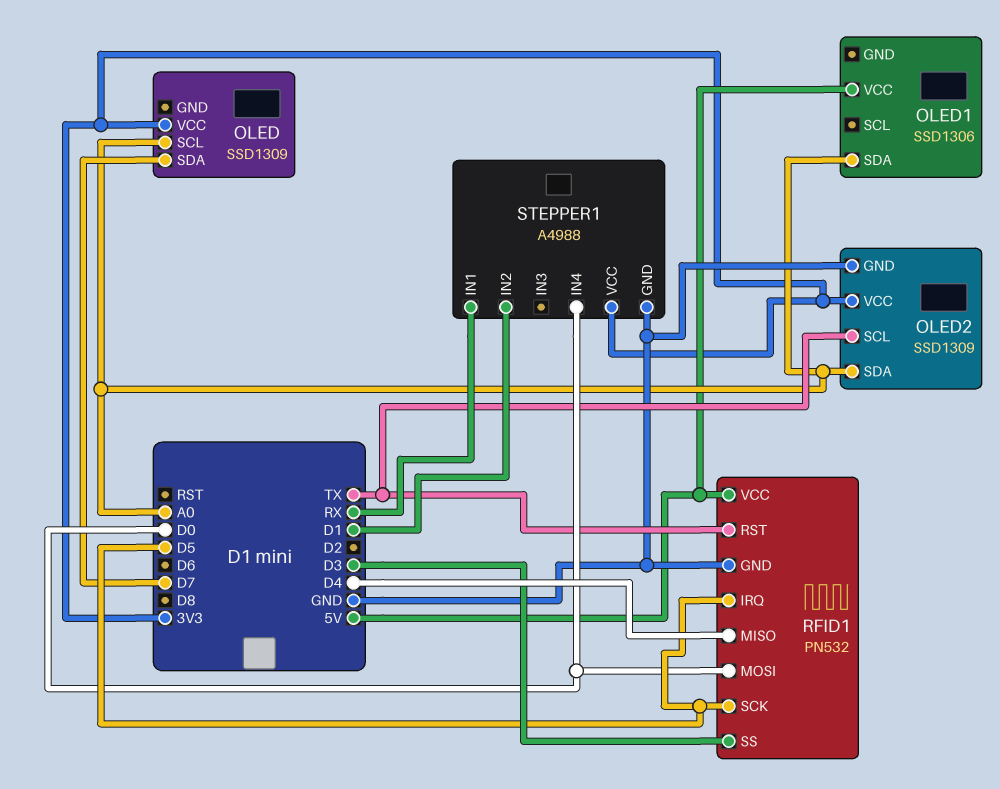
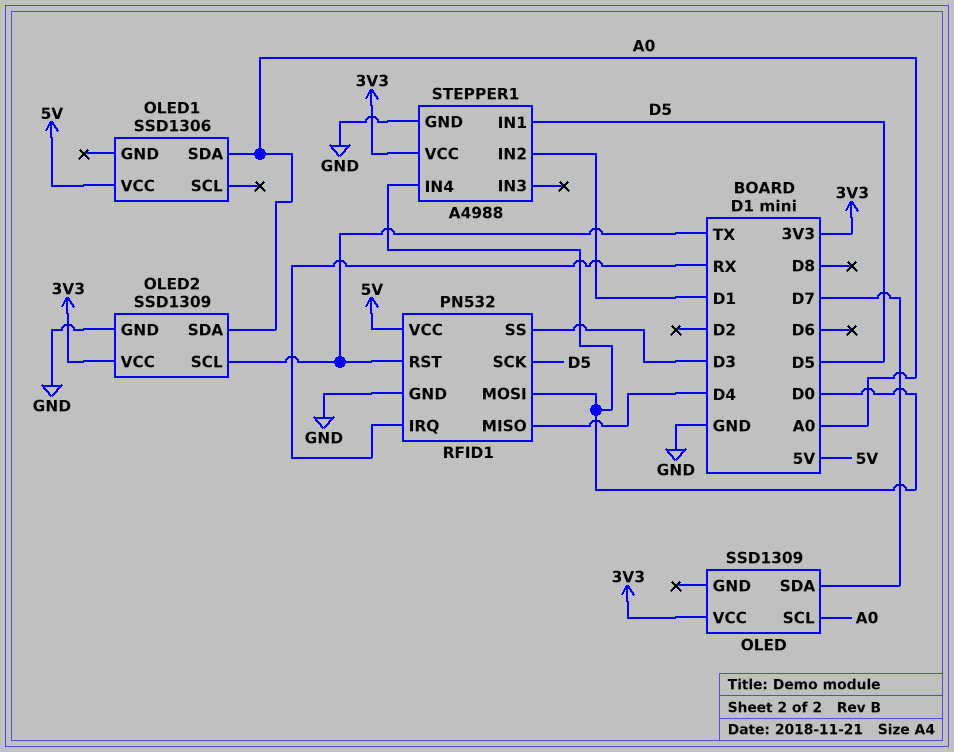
RFID1 pin IRQ: D5 -> RX
STEPPER1 pin IN1: RX -> D5

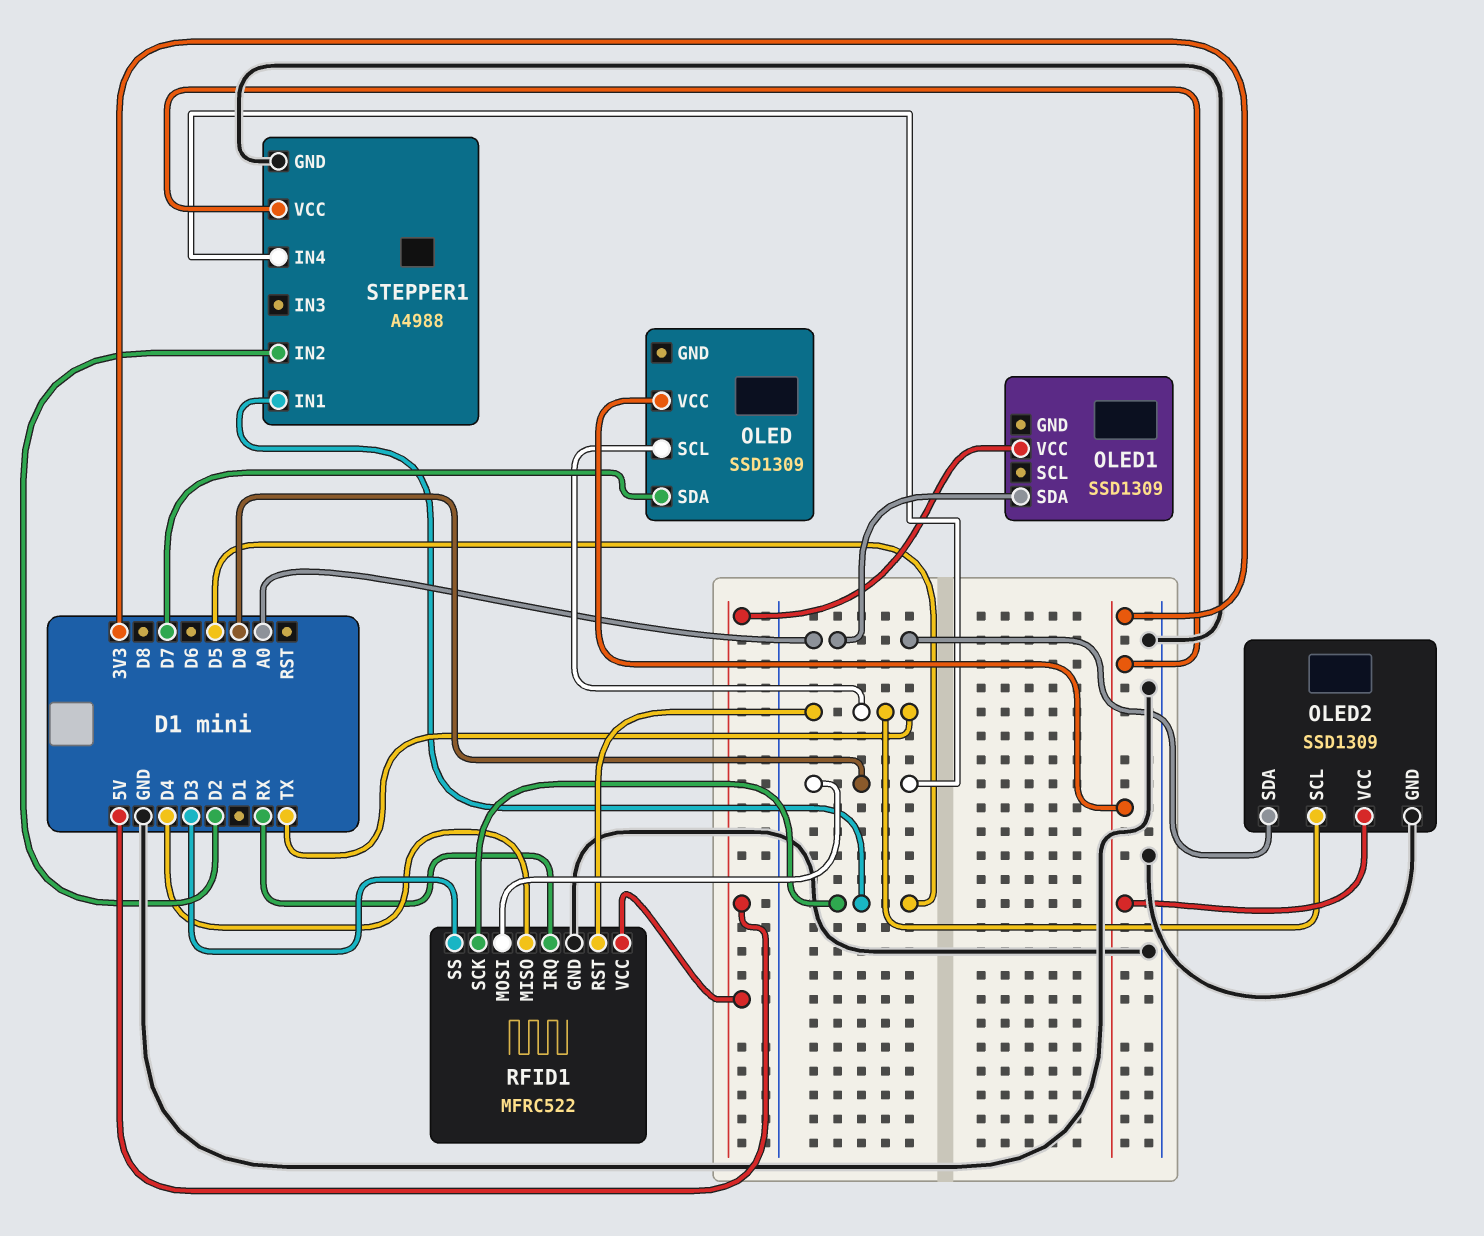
OLED pin SCL: A0 -> TX
OLED1: SSD1306 -> SSD1309
RFID1: PN532 -> MFRC522
STEPPER1 pin IN2: D1 -> D2

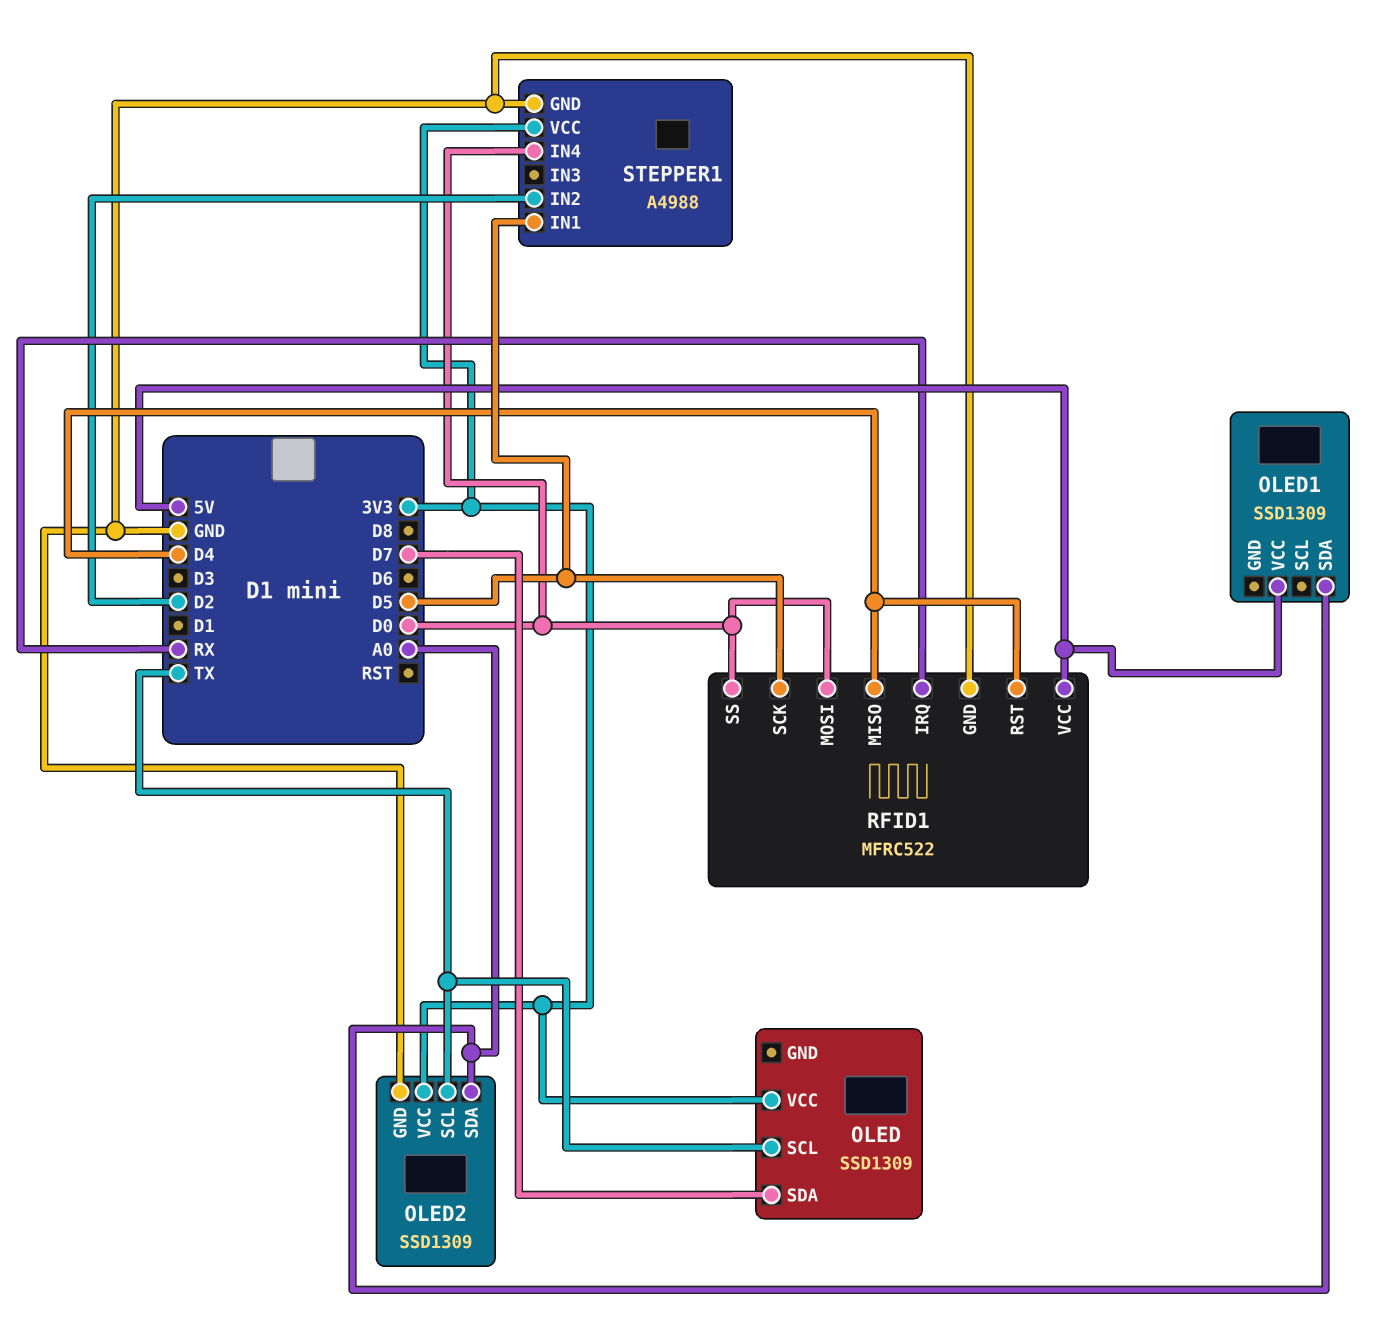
RFID1 pin RST: TX -> D4
RFID1 pin SS: D3 -> D0

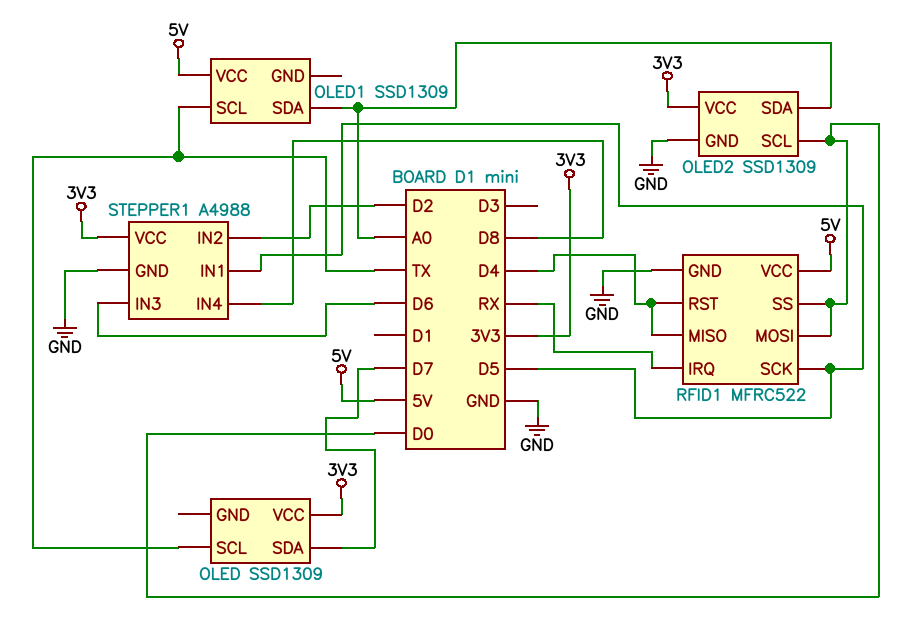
OLED1 pin SCL: none -> TX
OLED2 pin SCL: TX -> D0
STEPPER1 pin IN3: none -> D6
STEPPER1 pin IN4: D0 -> D8

